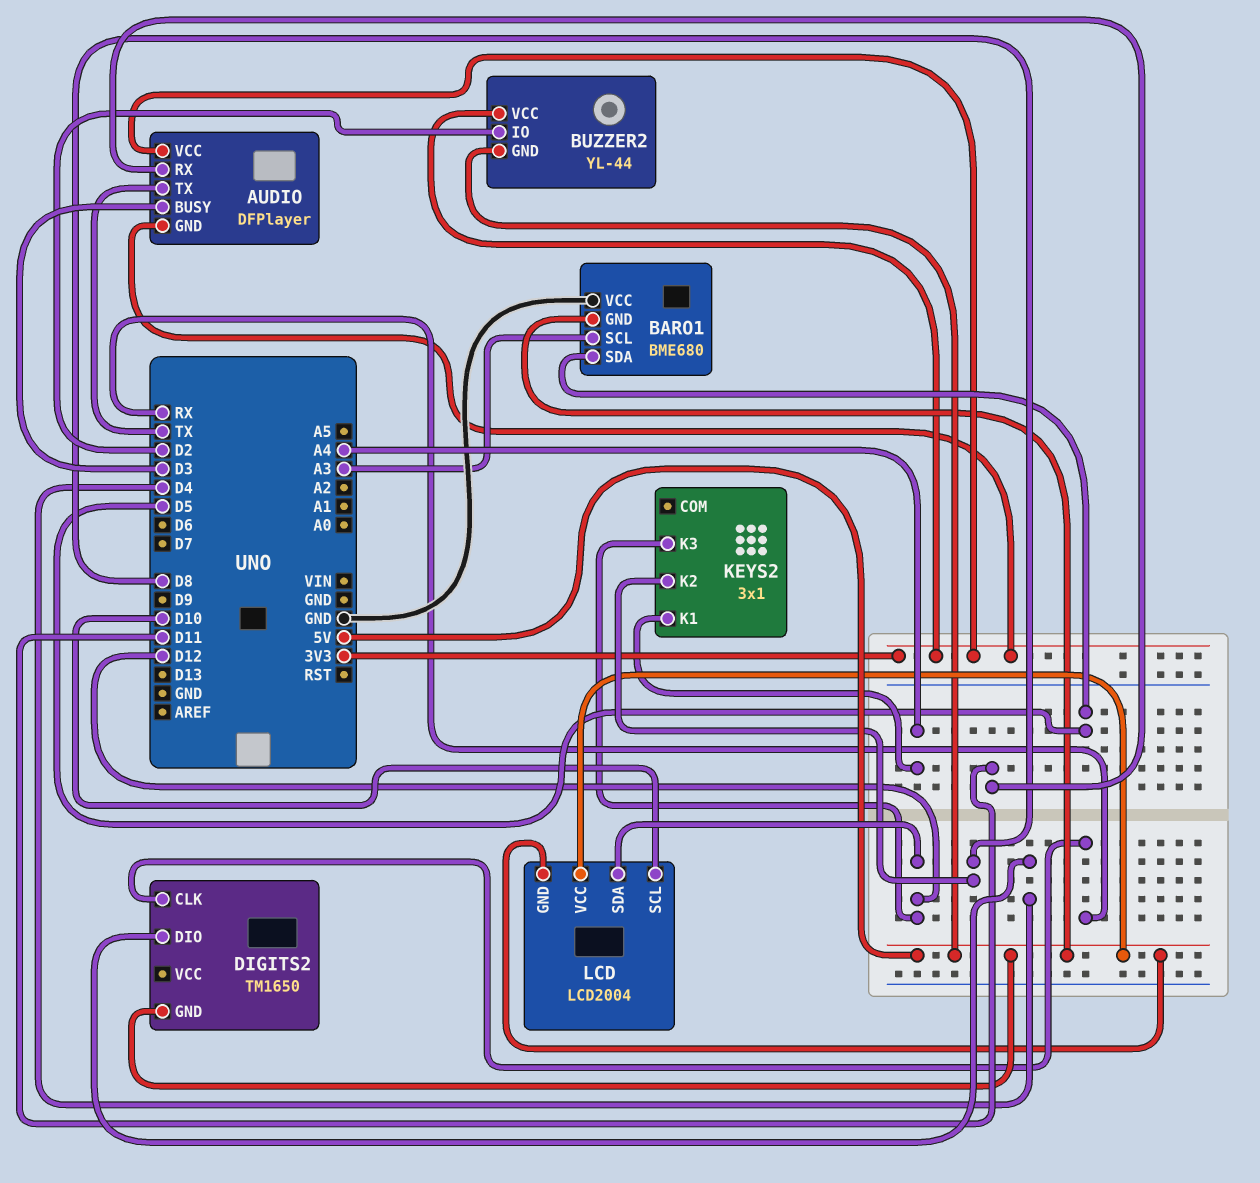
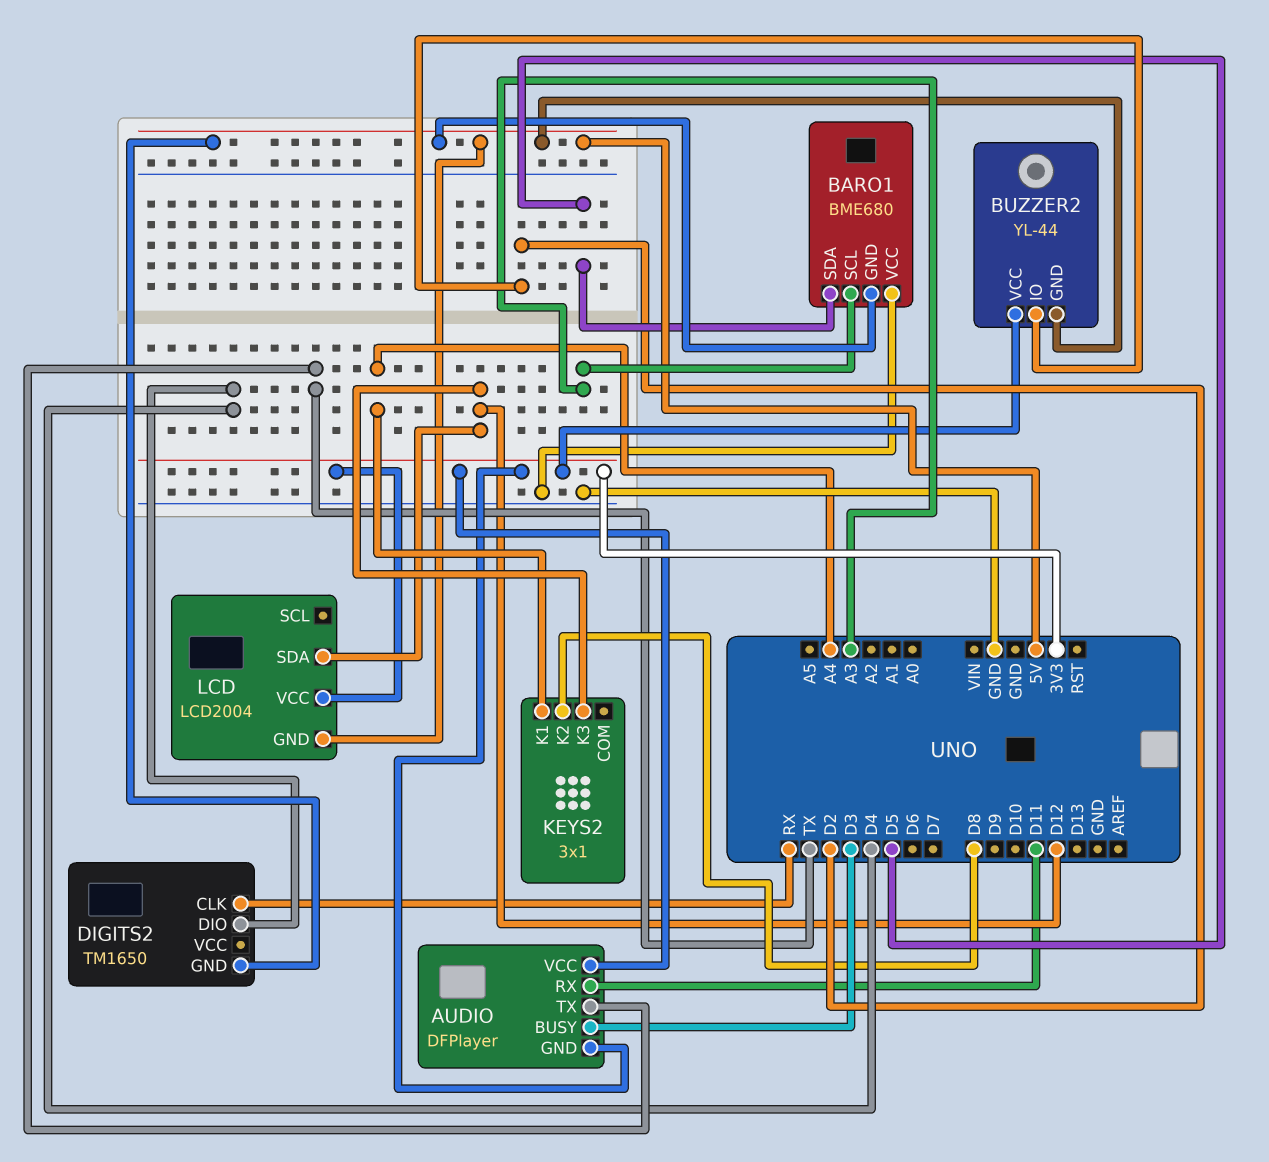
LCD pin SCL: D10 -> none
LCD pin VCC: 5V -> 3V3

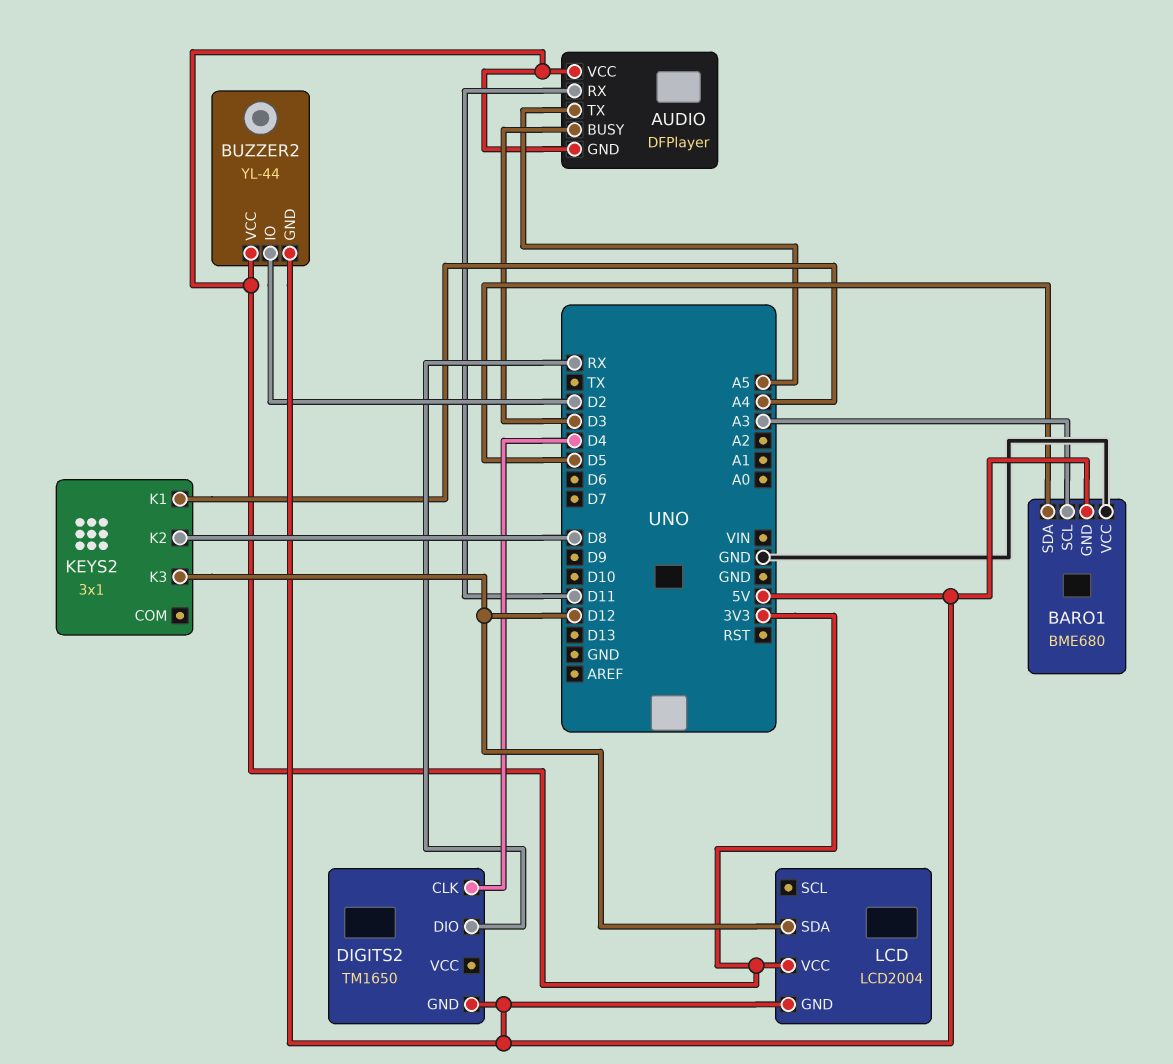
AUDIO pin TX: TX -> A5
DIGITS2 pin CLK: RX -> D4
DIGITS2 pin DIO: D4 -> RX

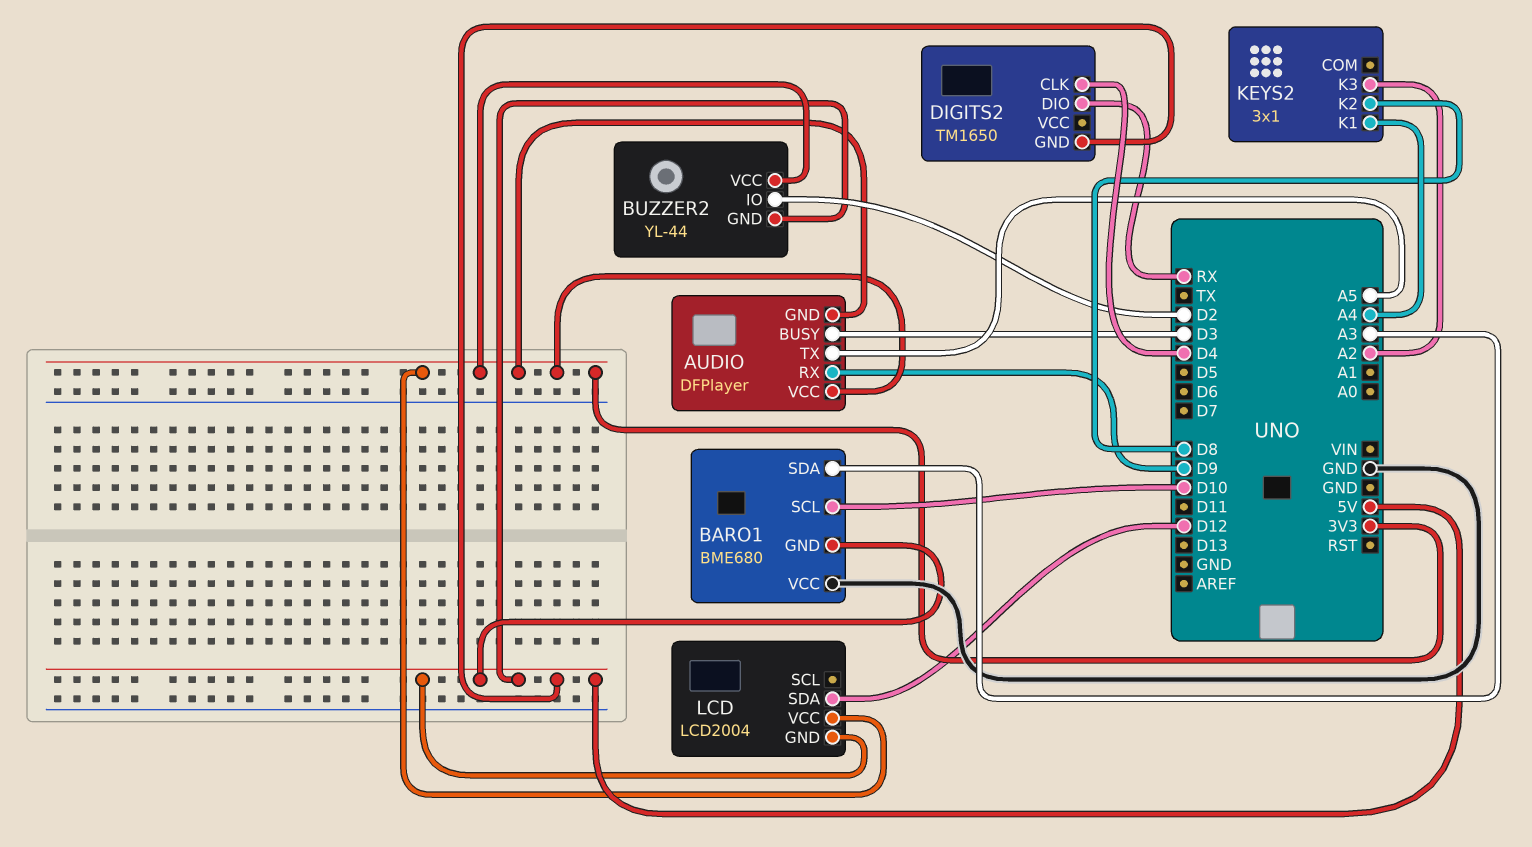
AUDIO pin RX: D11 -> D9
BARO1 pin SCL: A3 -> D10
BARO1 pin SDA: D5 -> A3
KEYS2 pin K3: D12 -> A2

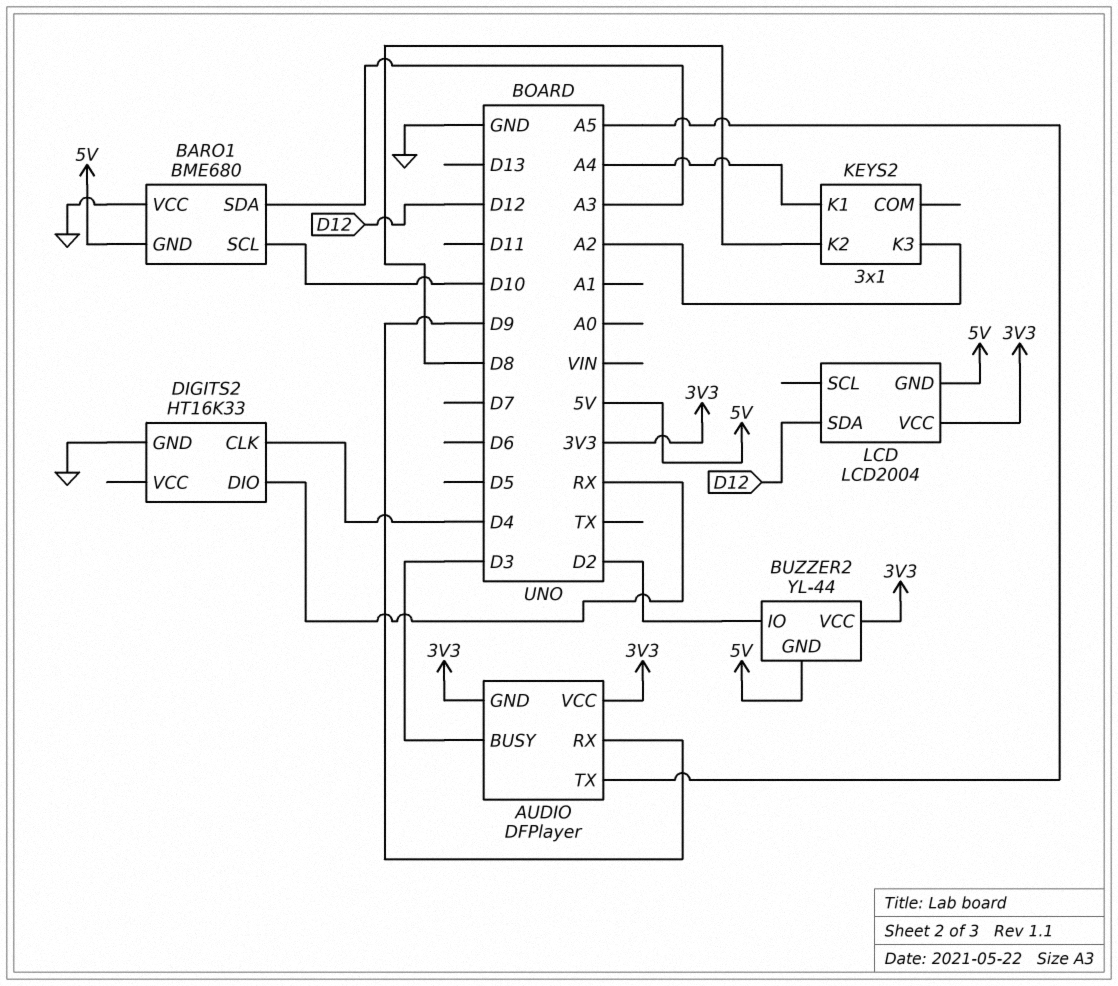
DIGITS2: TM1650 -> HT16K33
DIGITS2 pin GND: 5V -> GND

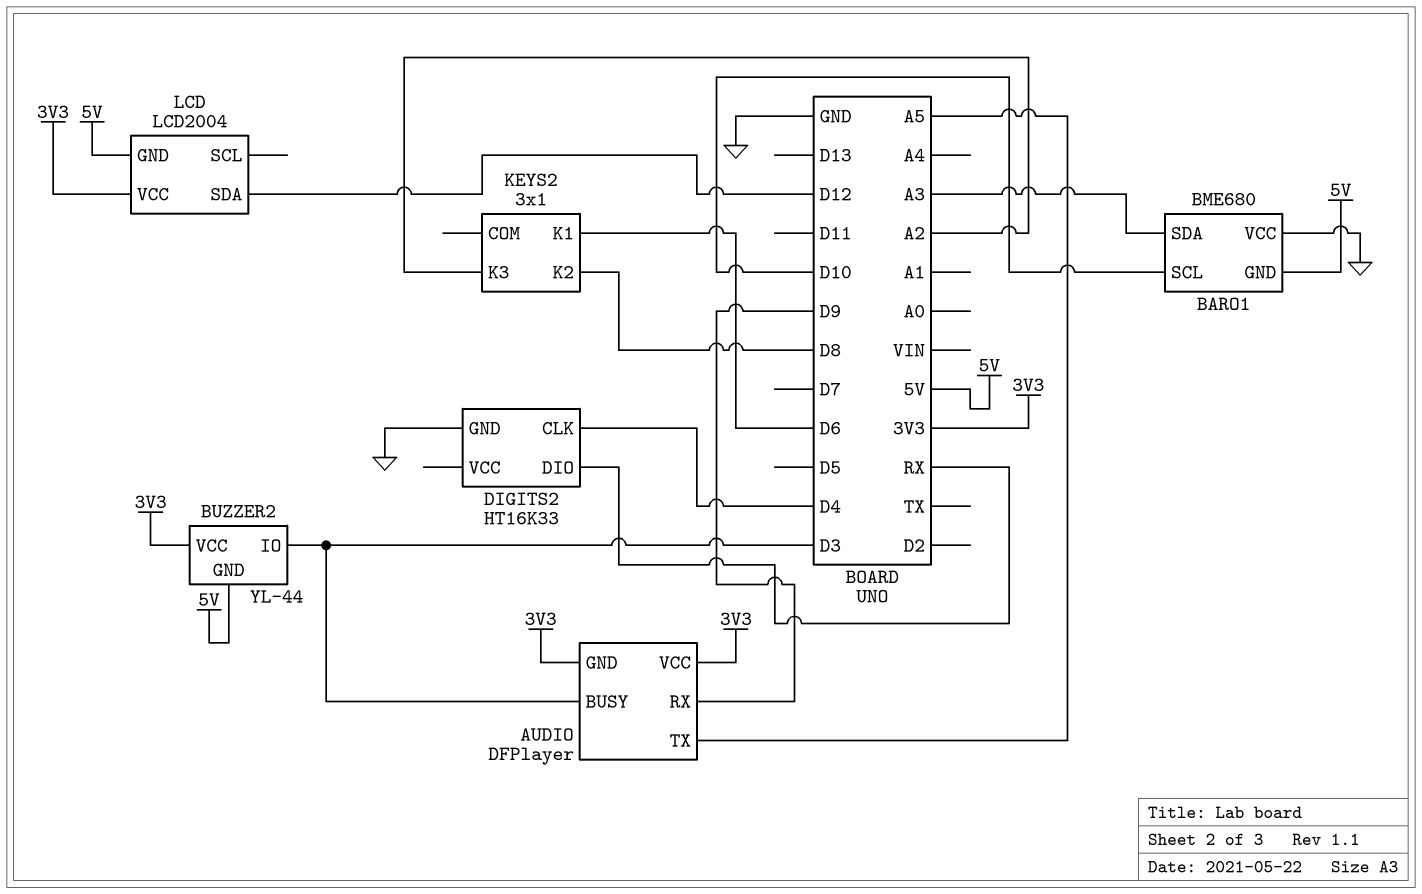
BUZZER2 pin IO: D2 -> D3
KEYS2 pin K1: A4 -> D6

